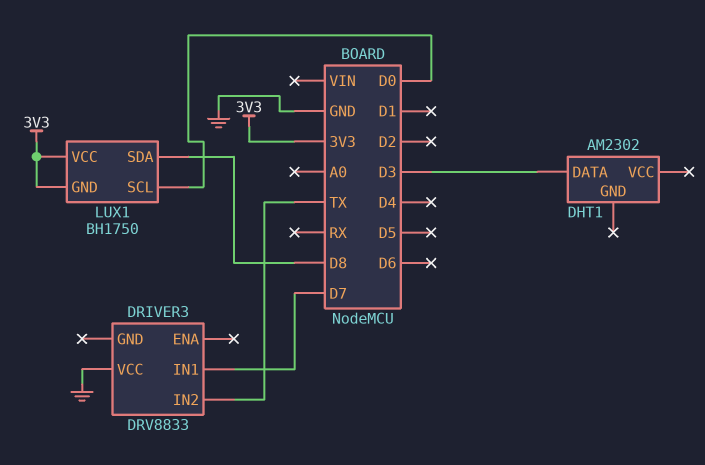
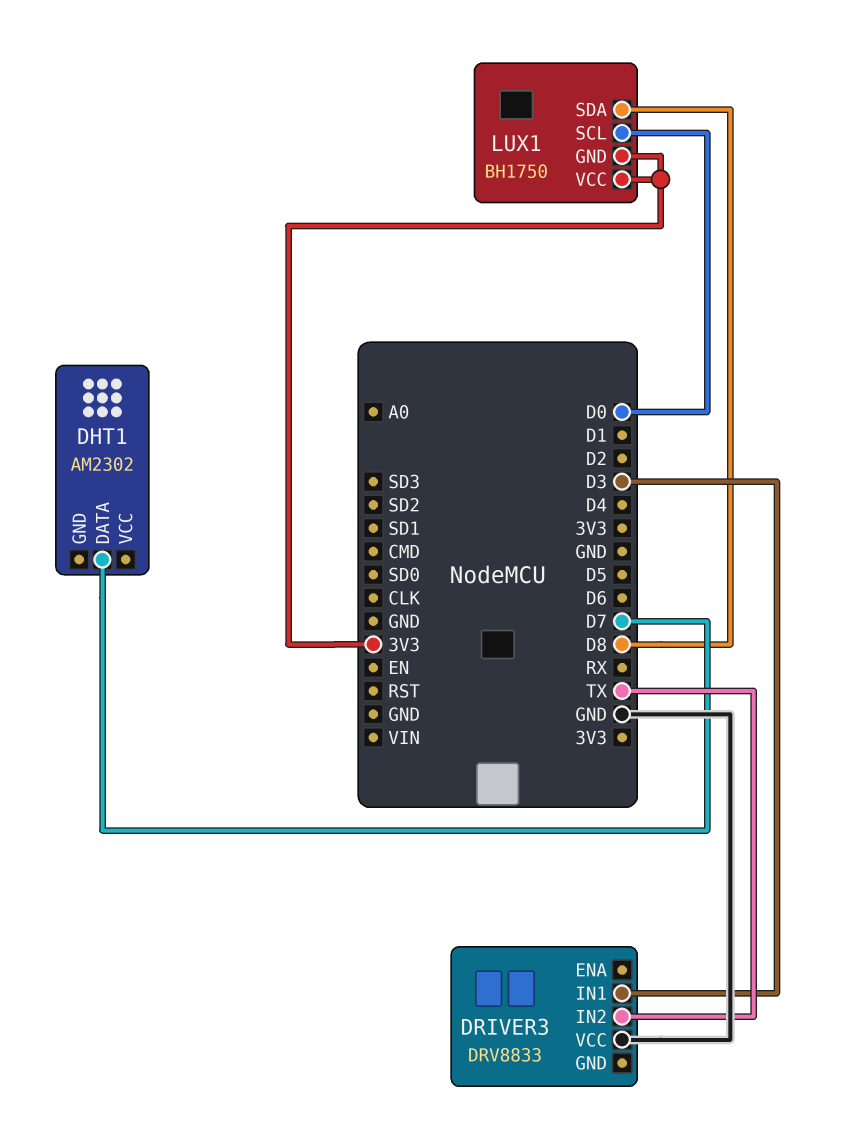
DHT1 pin DATA: D3 -> D7
DRIVER3 pin IN1: D7 -> D3

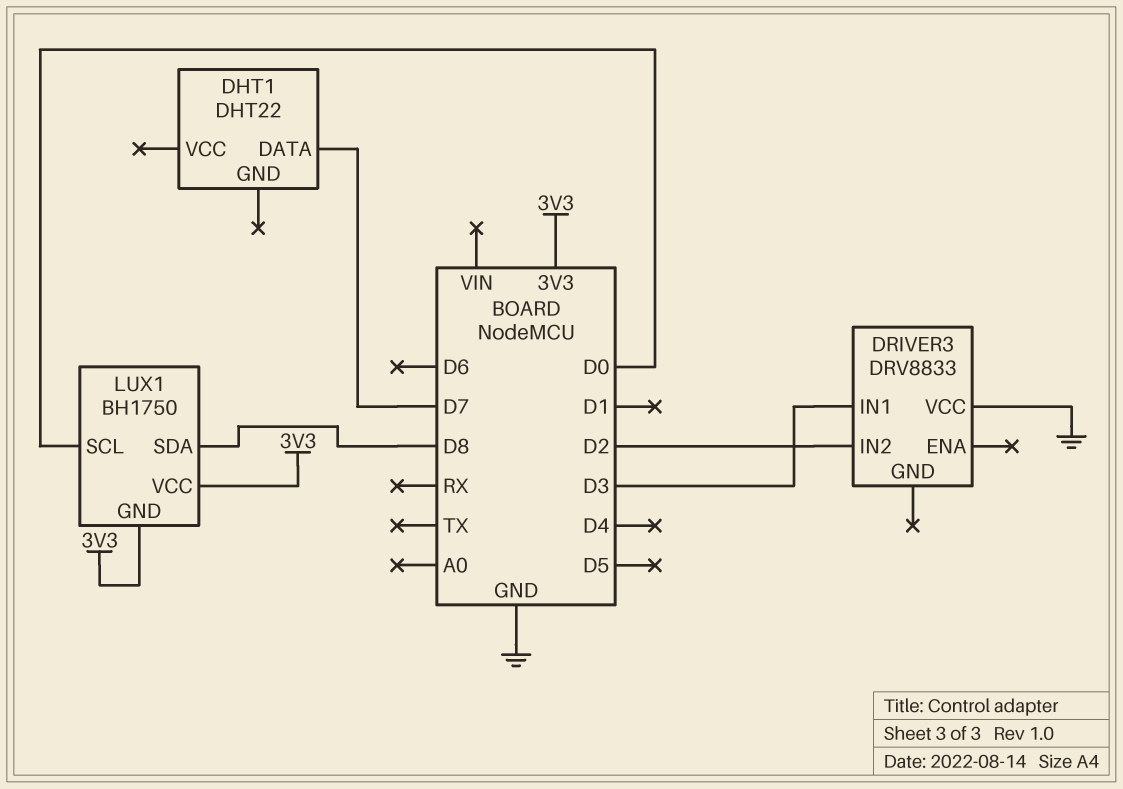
DHT1: AM2302 -> DHT22
DRIVER3 pin IN2: TX -> D2

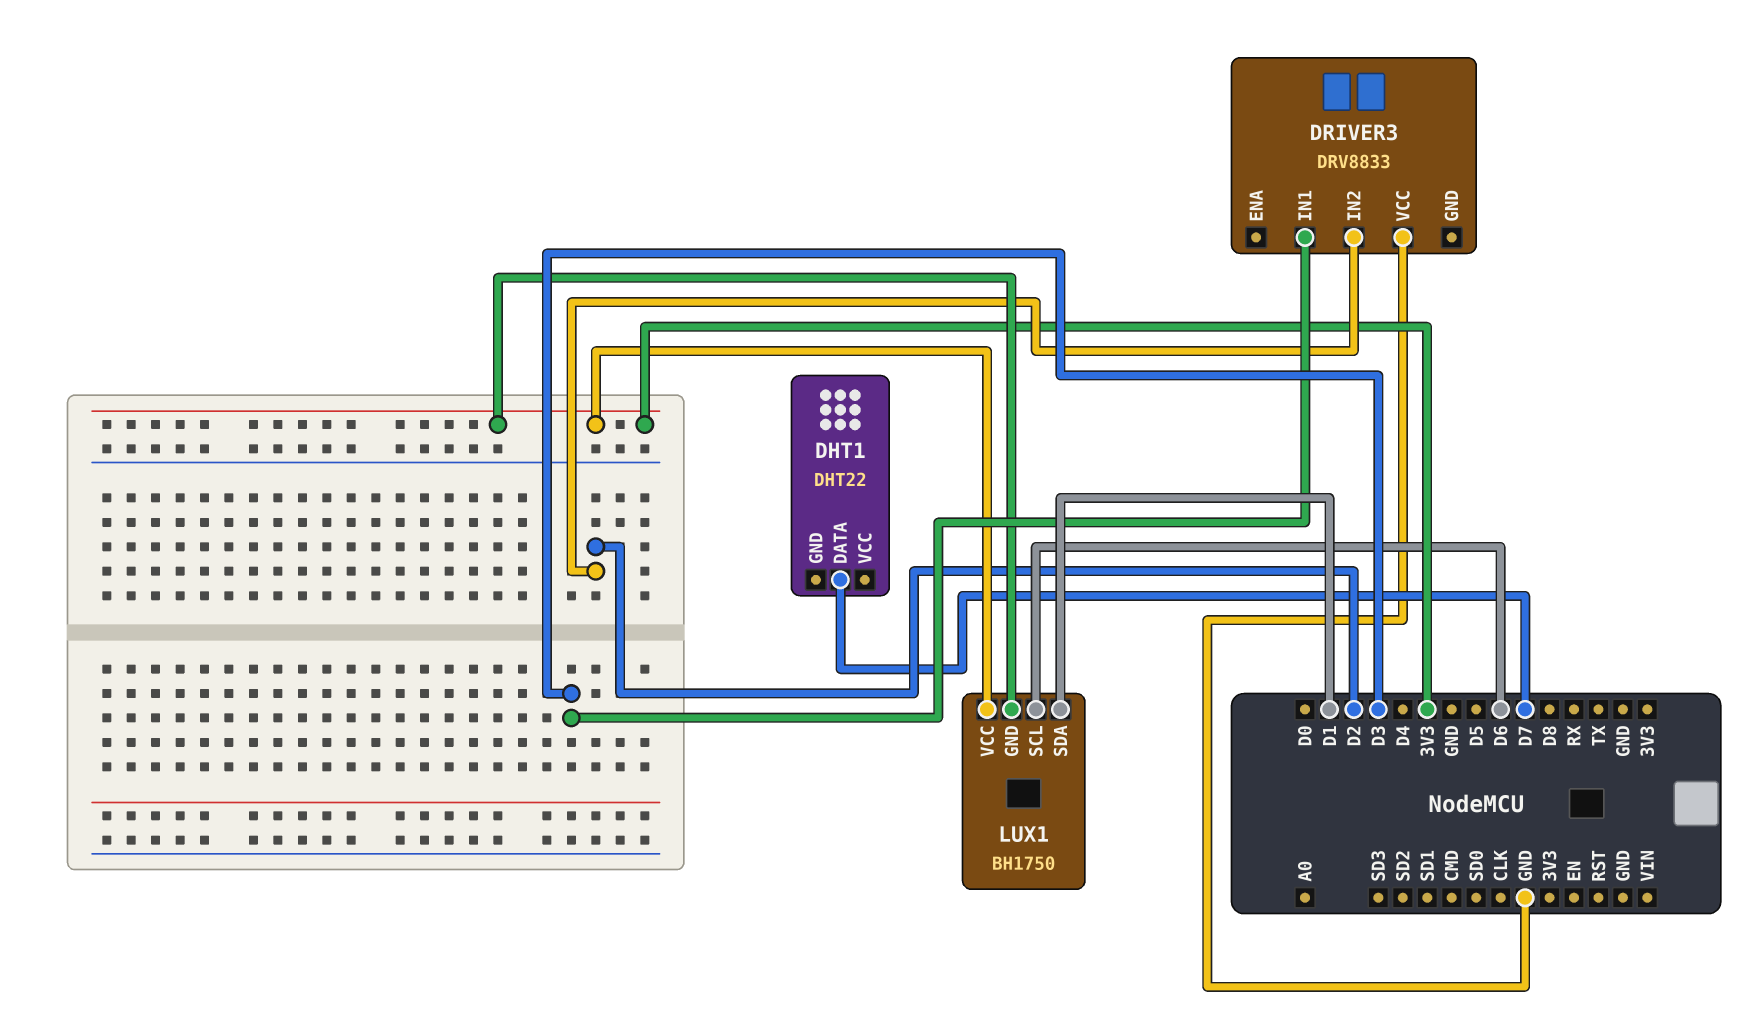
LUX1 pin SCL: D0 -> D6
LUX1 pin SDA: D8 -> D1

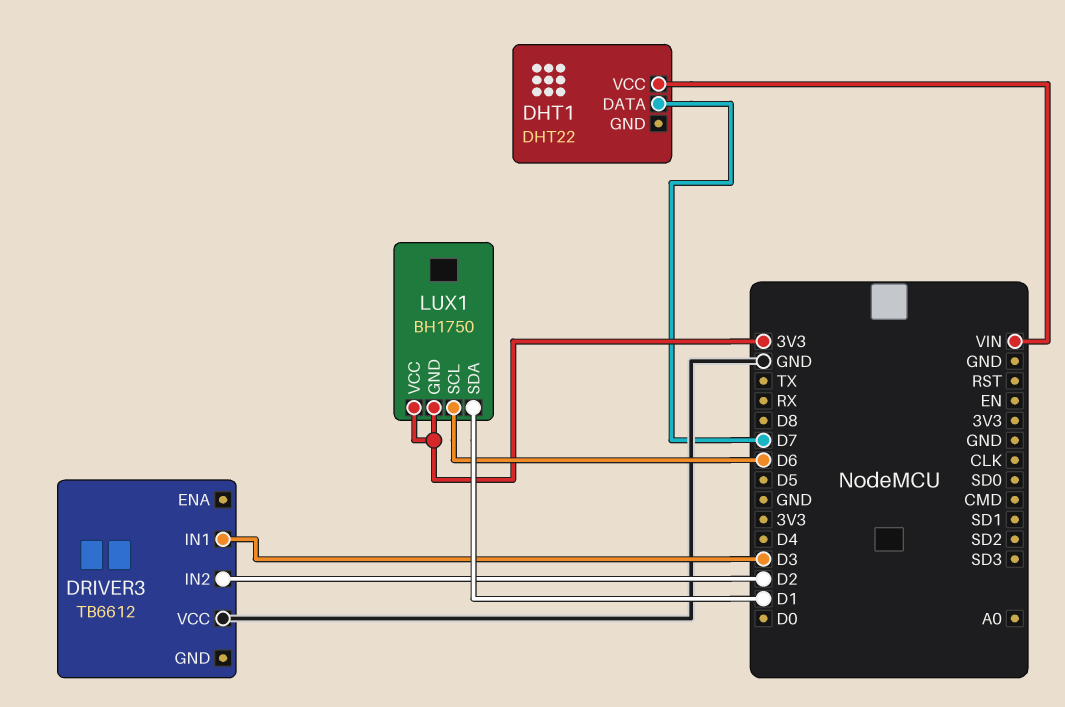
DHT1 pin VCC: none -> VIN
DRIVER3: DRV8833 -> TB6612

